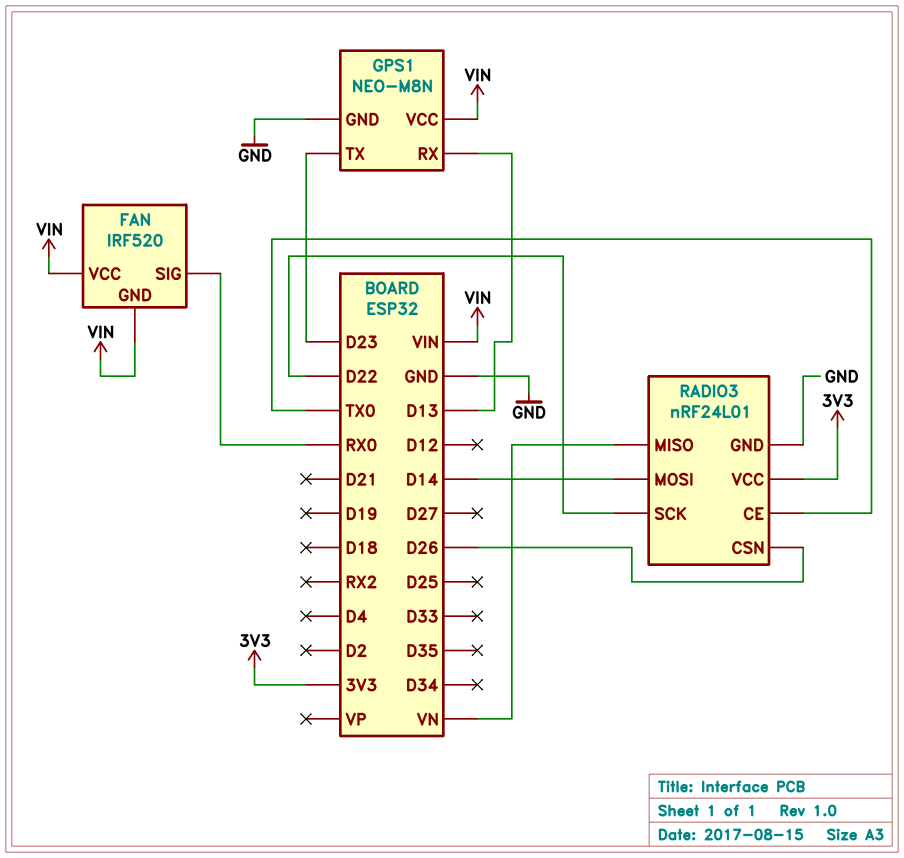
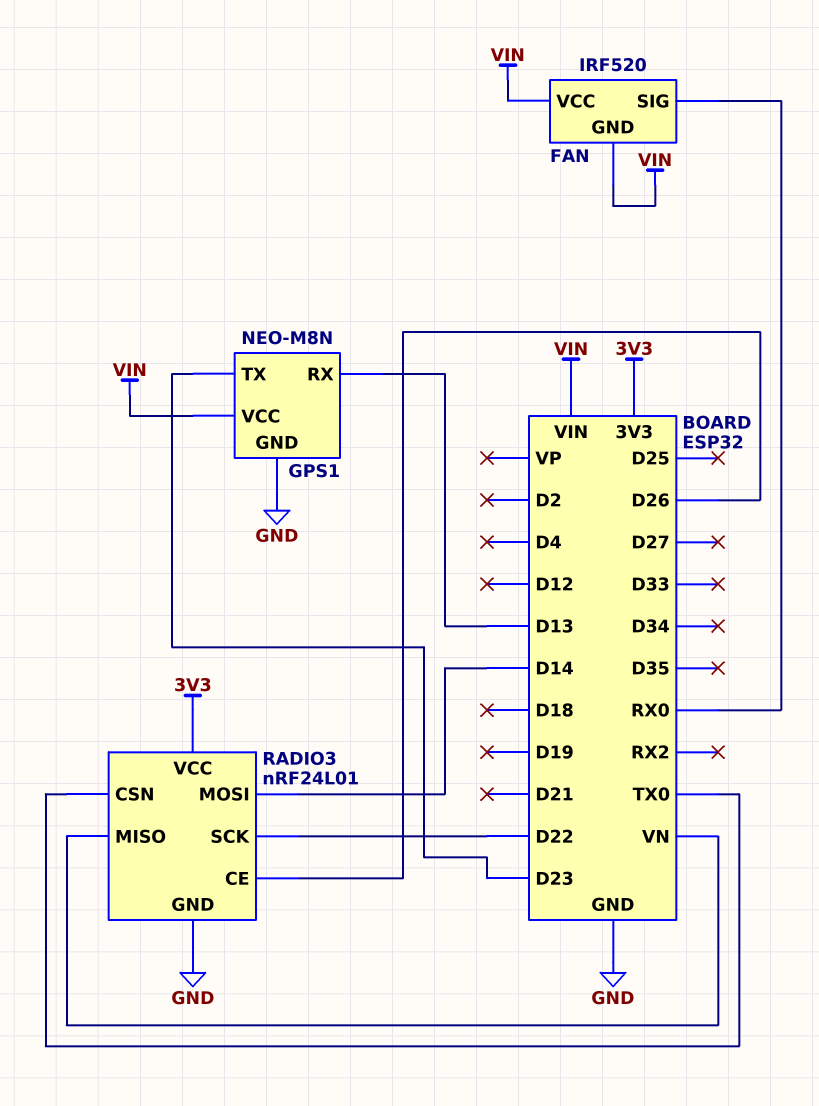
RADIO3 pin CE: TX0 -> D26
RADIO3 pin CSN: D26 -> TX0

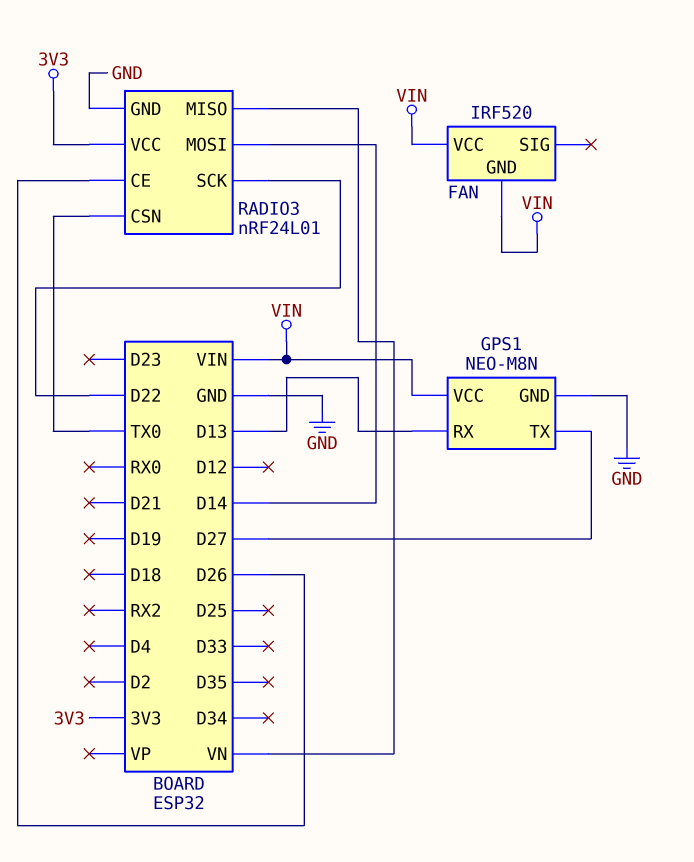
FAN pin SIG: RX0 -> none
GPS1 pin TX: D23 -> D27

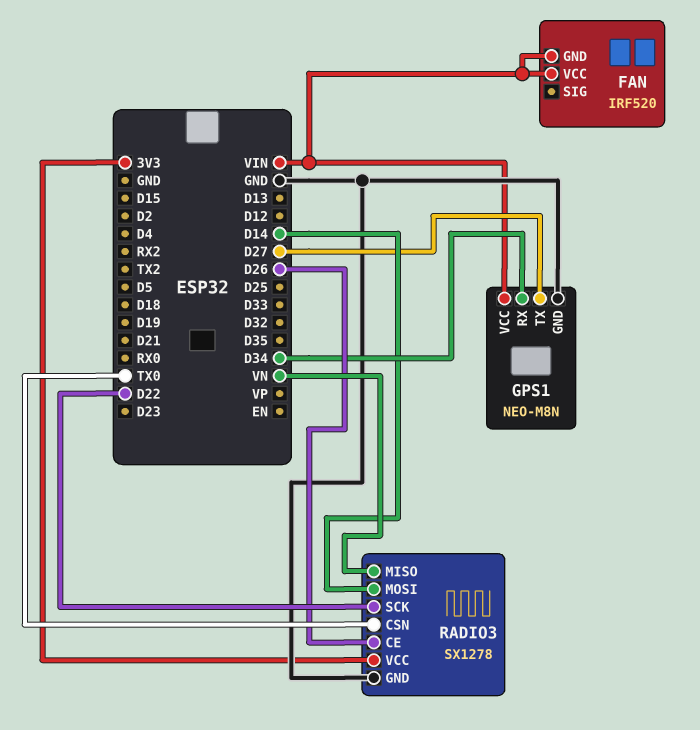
GPS1 pin RX: D13 -> D34
RADIO3: nRF24L01 -> SX1278

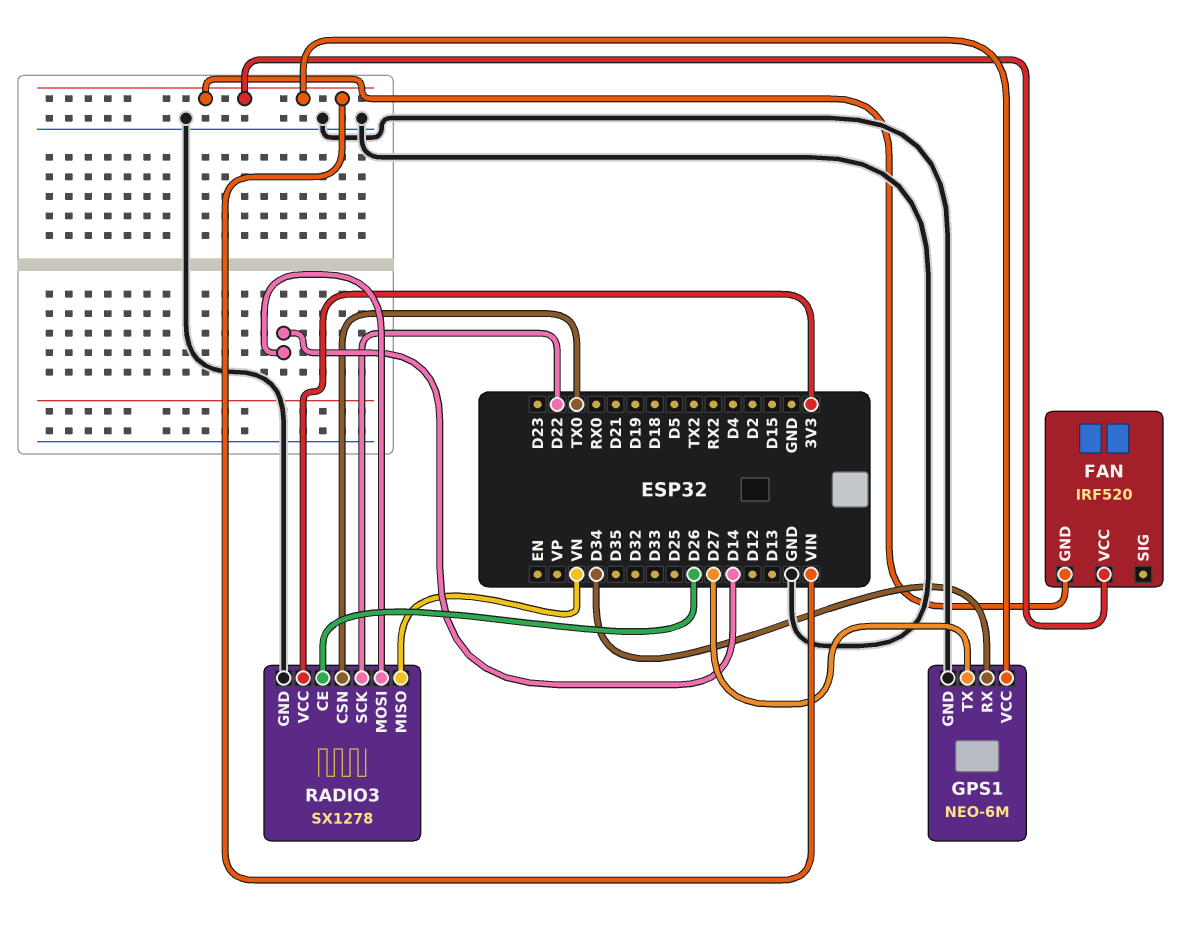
GPS1: NEO-M8N -> NEO-6M

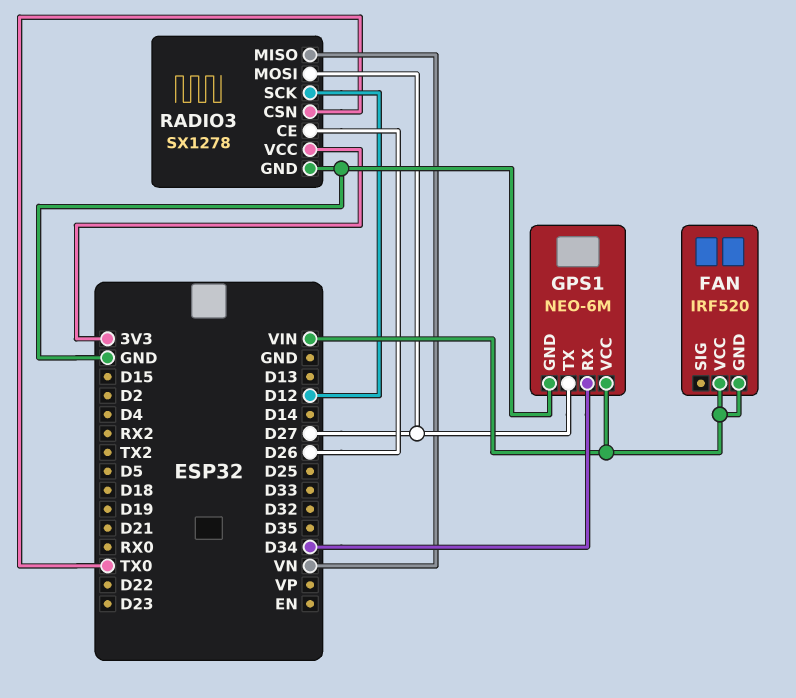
RADIO3 pin MOSI: D14 -> D27
RADIO3 pin SCK: D22 -> D12

